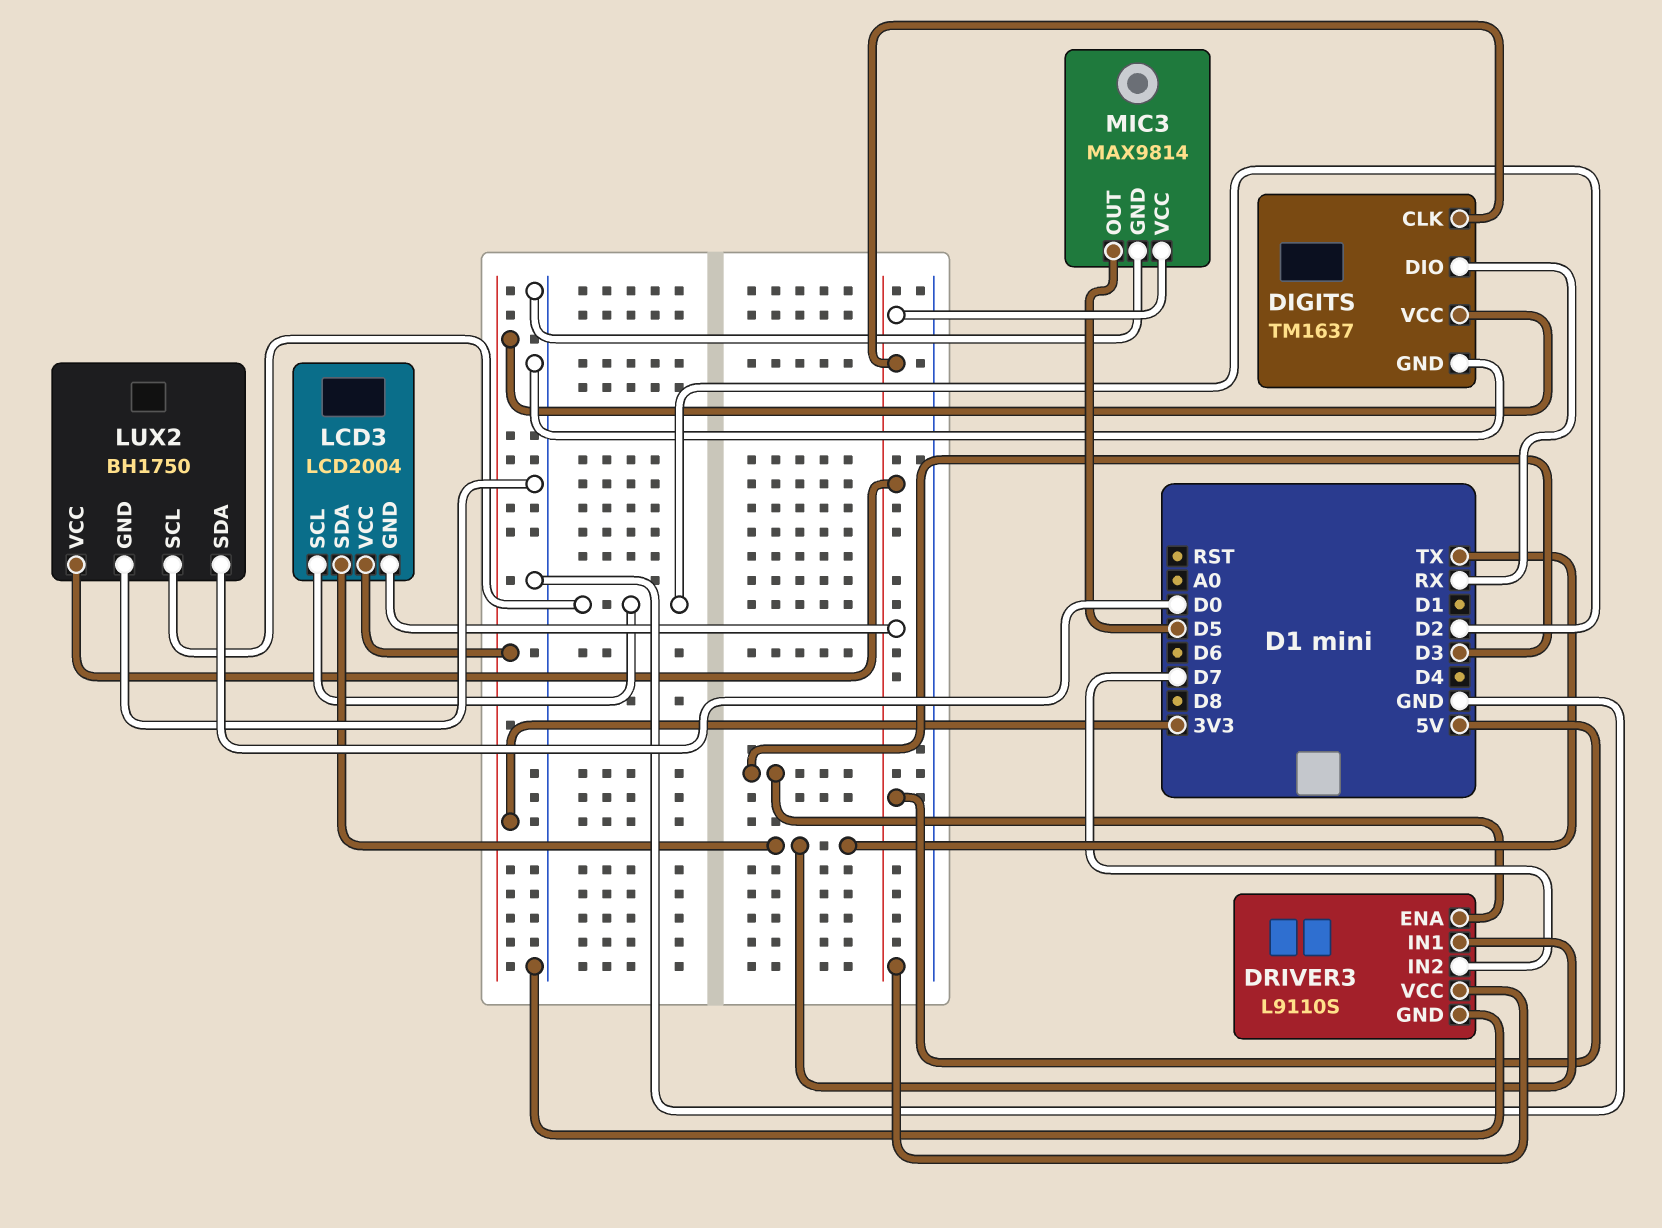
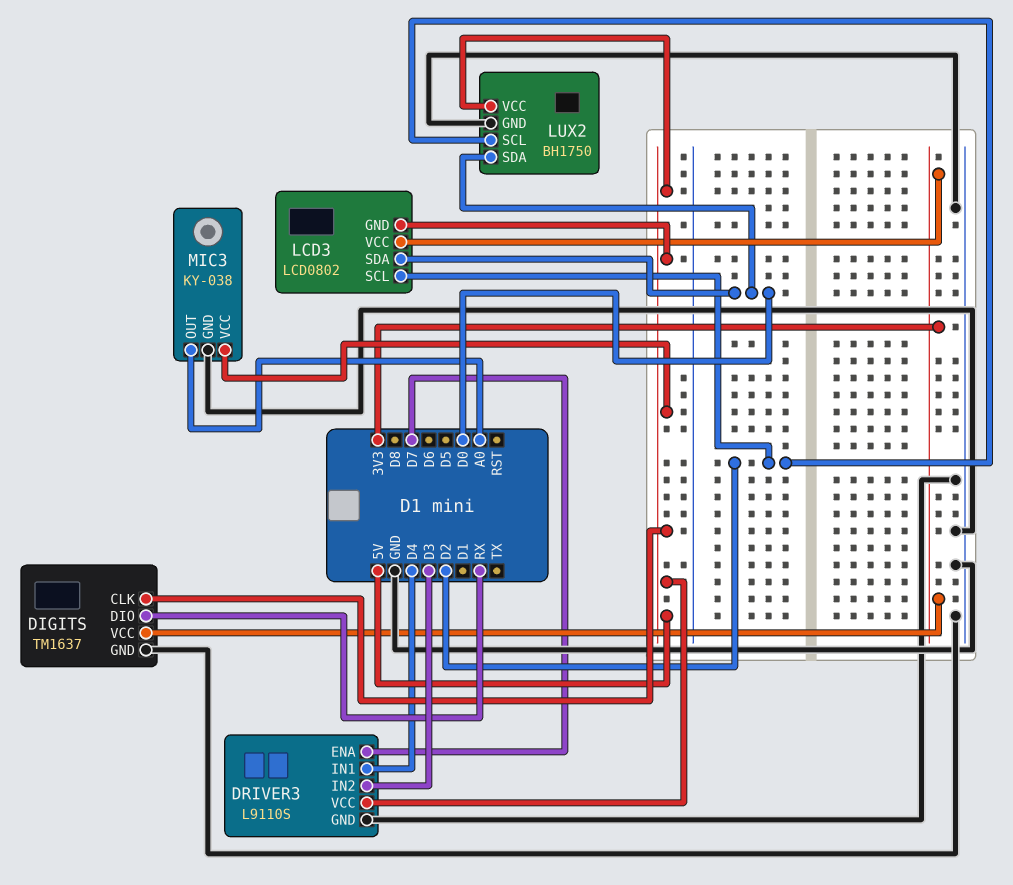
DRIVER3 pin ENA: D3 -> D7
DRIVER3 pin IN1: TX -> D4
DRIVER3 pin IN2: D7 -> D3
LCD3: LCD2004 -> LCD0802
LCD3 pin SDA: TX -> D0
MIC3: MAX9814 -> KY-038
MIC3 pin OUT: D5 -> A0

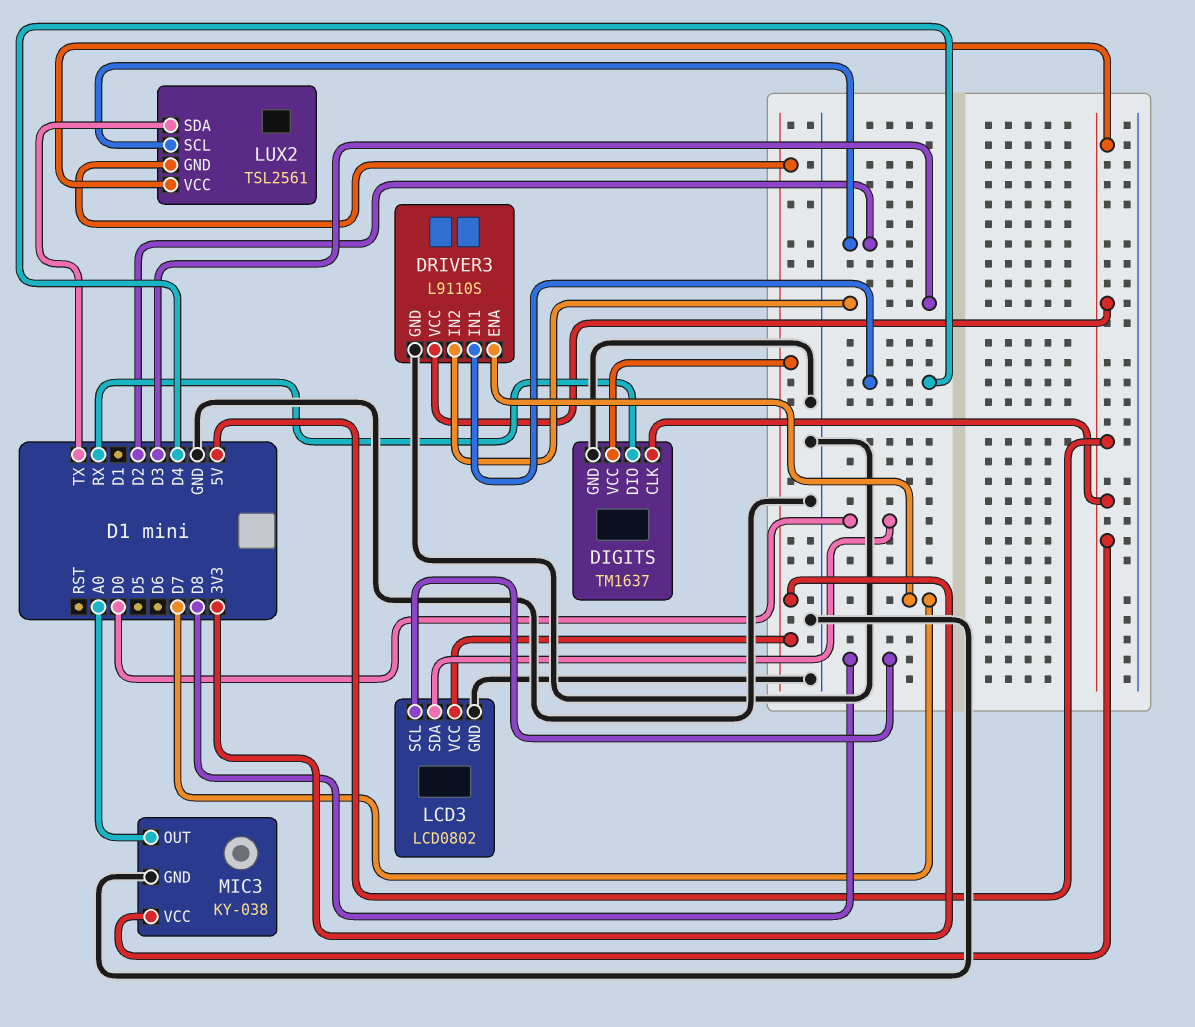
LCD3 pin GND: 5V -> GND
LCD3 pin SCL: D2 -> D8
LUX2: BH1750 -> TSL2561
LUX2 pin GND: GND -> 3V3
LUX2 pin SDA: D0 -> TX

